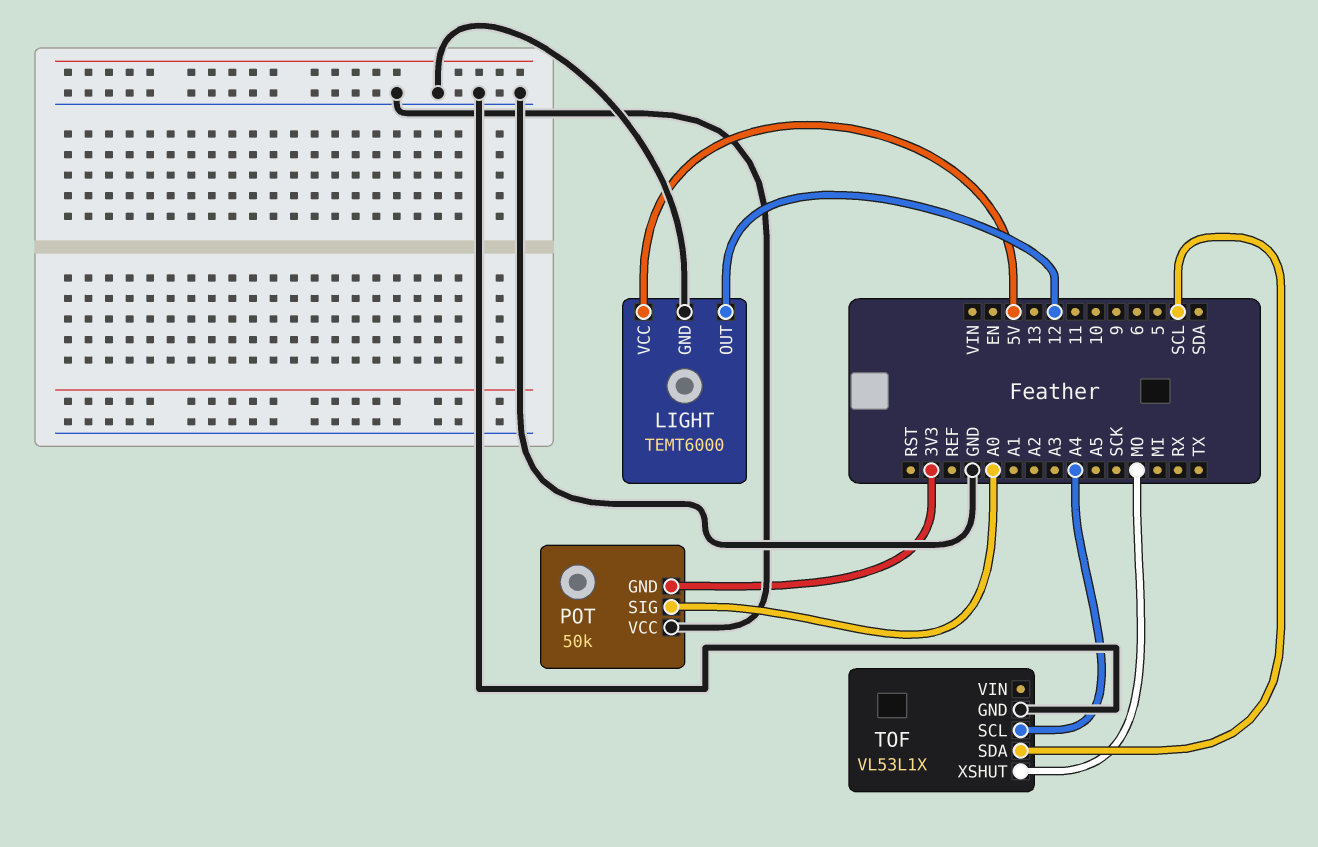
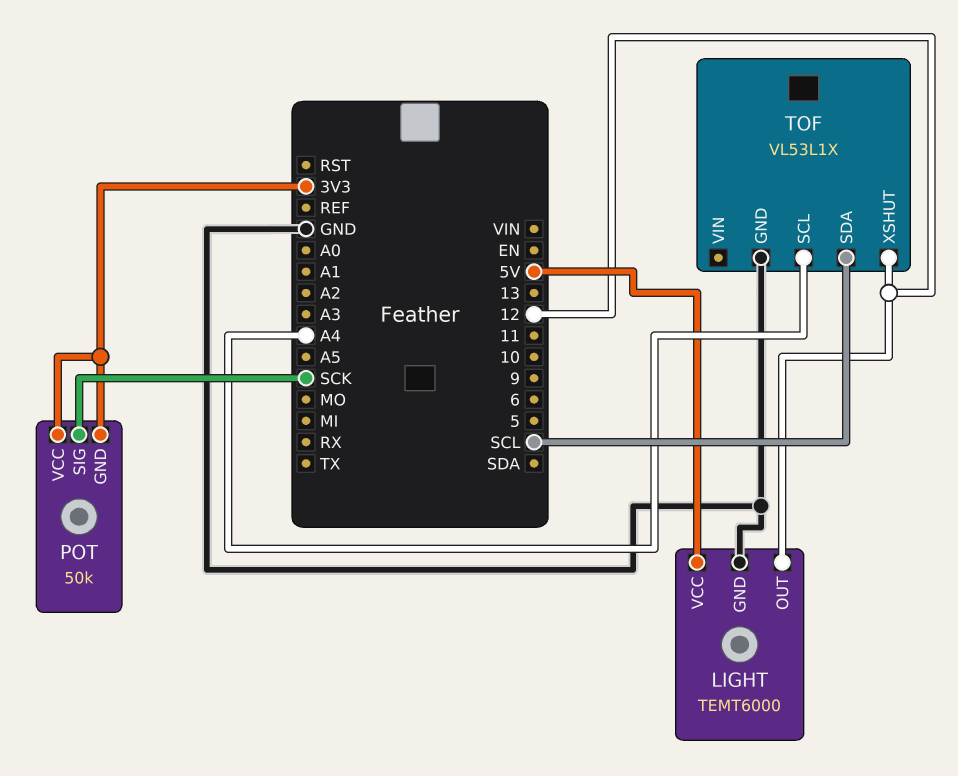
POT pin SIG: A0 -> SCK
POT pin VCC: GND -> 3V3
TOF pin XSHUT: MO -> 12

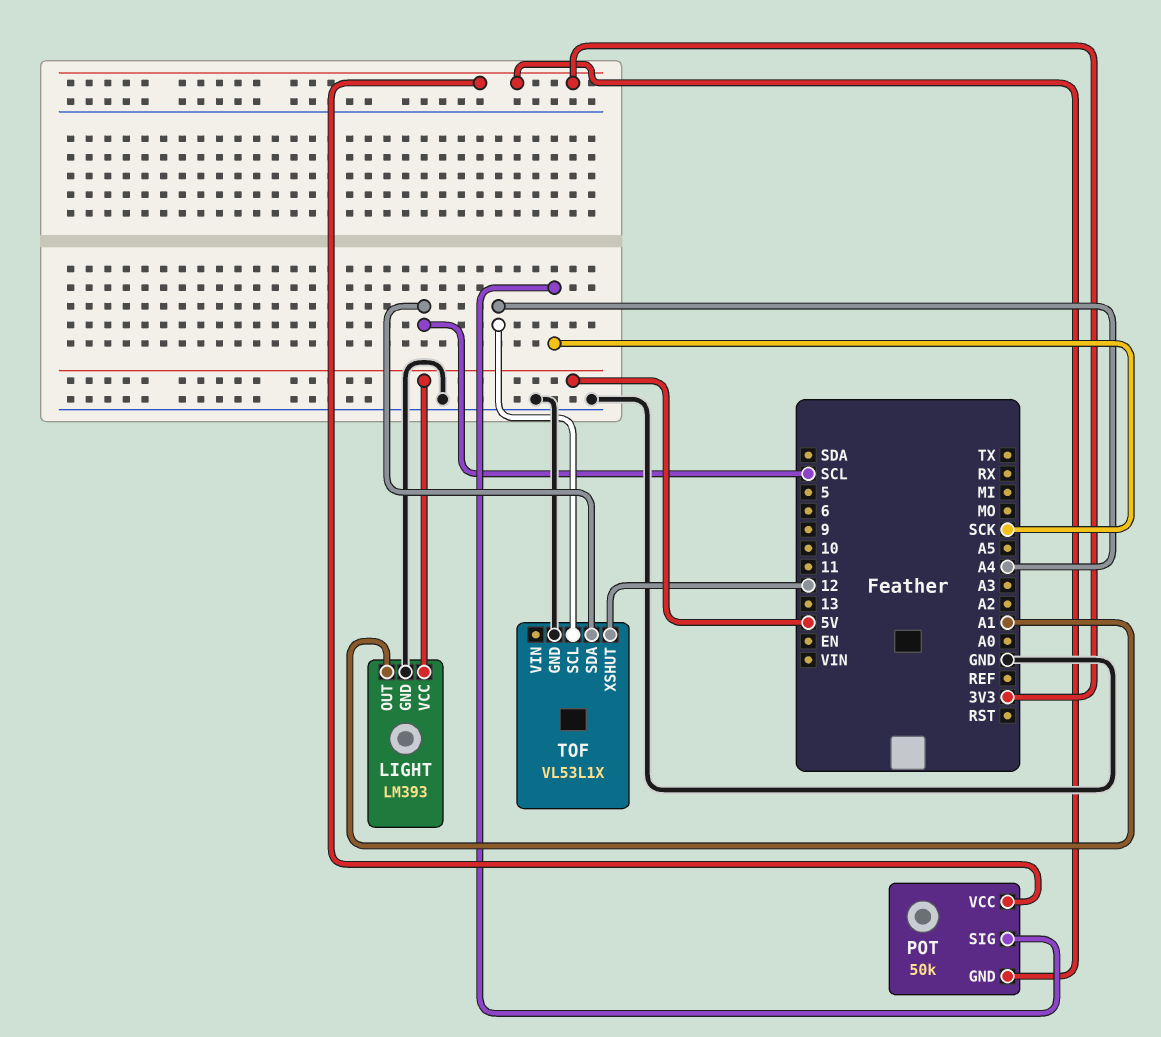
LIGHT: TEMT6000 -> LM393
LIGHT pin OUT: 12 -> A1

